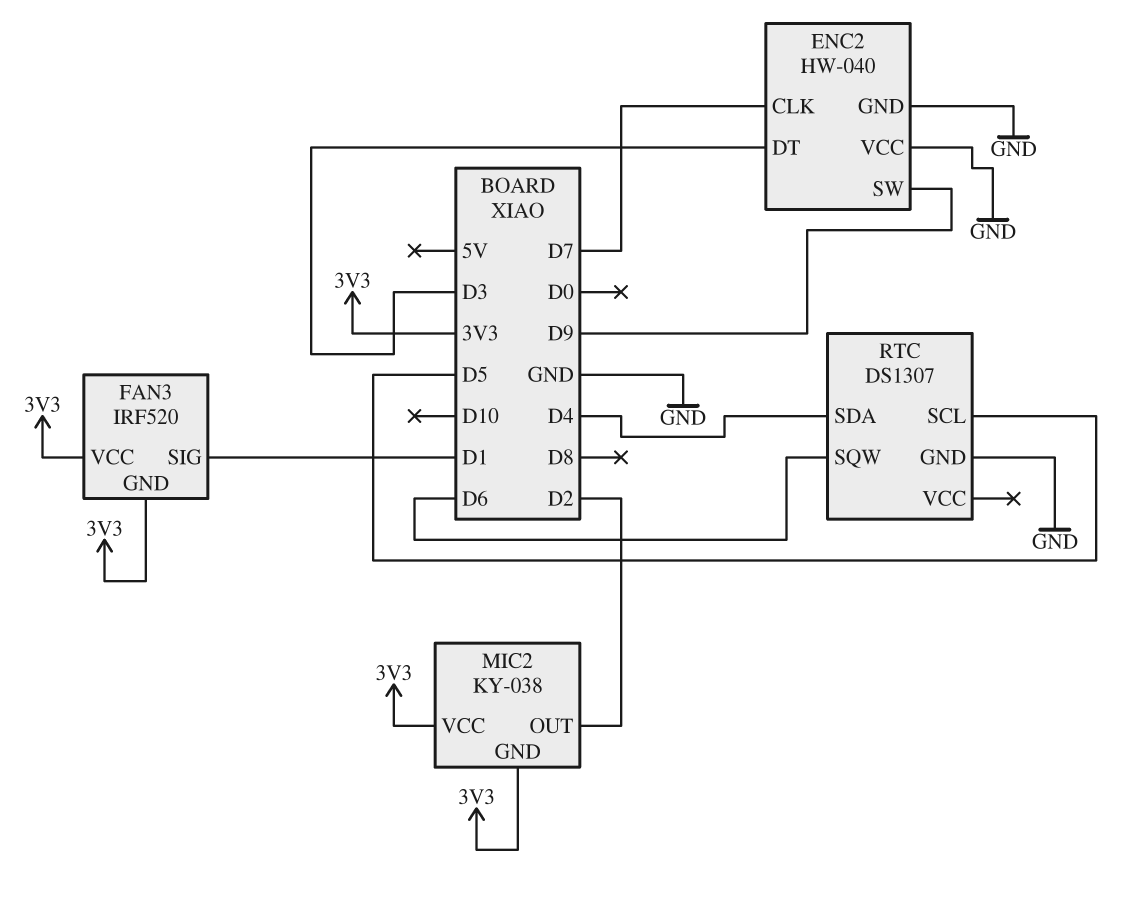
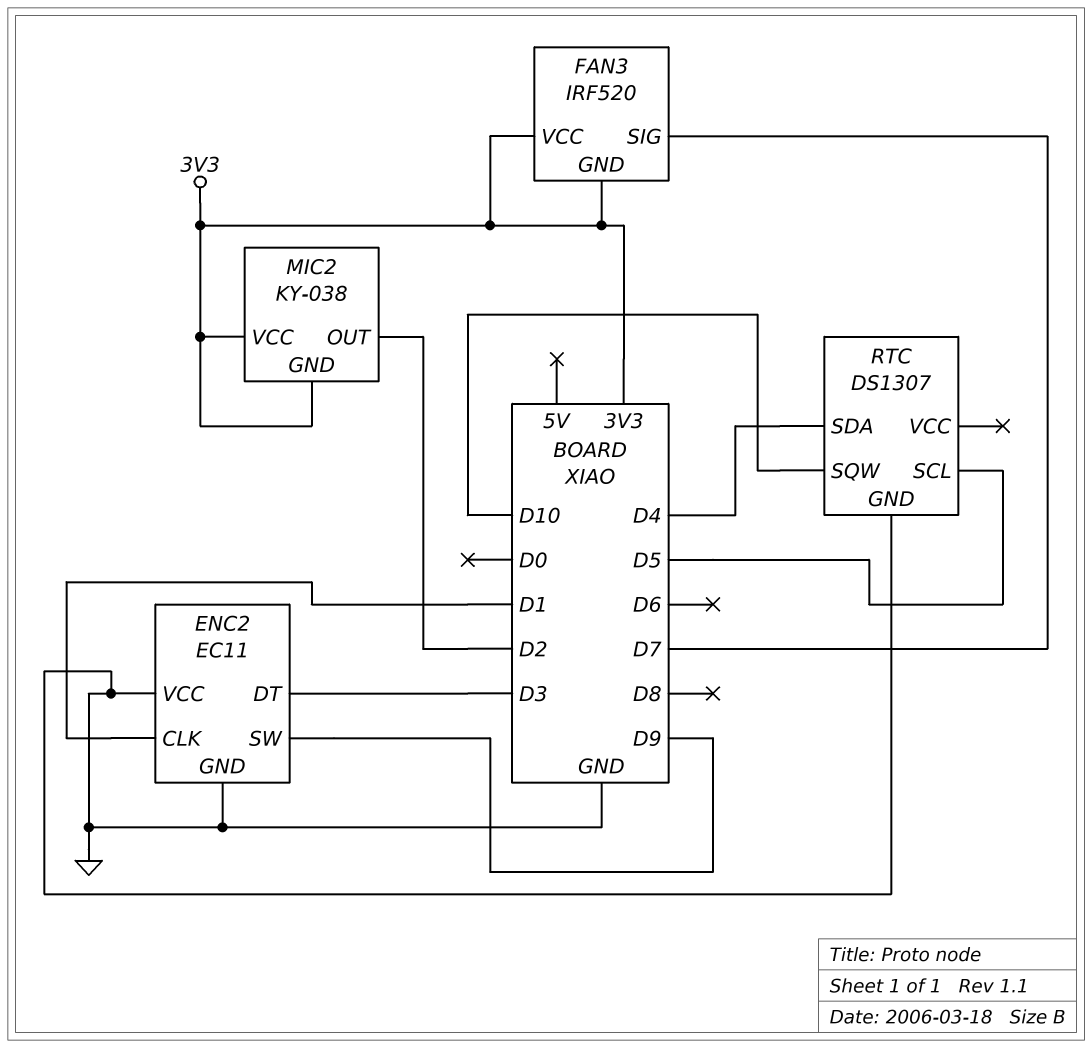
ENC2: HW-040 -> EC11
ENC2 pin CLK: D7 -> D1
FAN3 pin SIG: D1 -> D7
RTC pin SQW: D6 -> D10

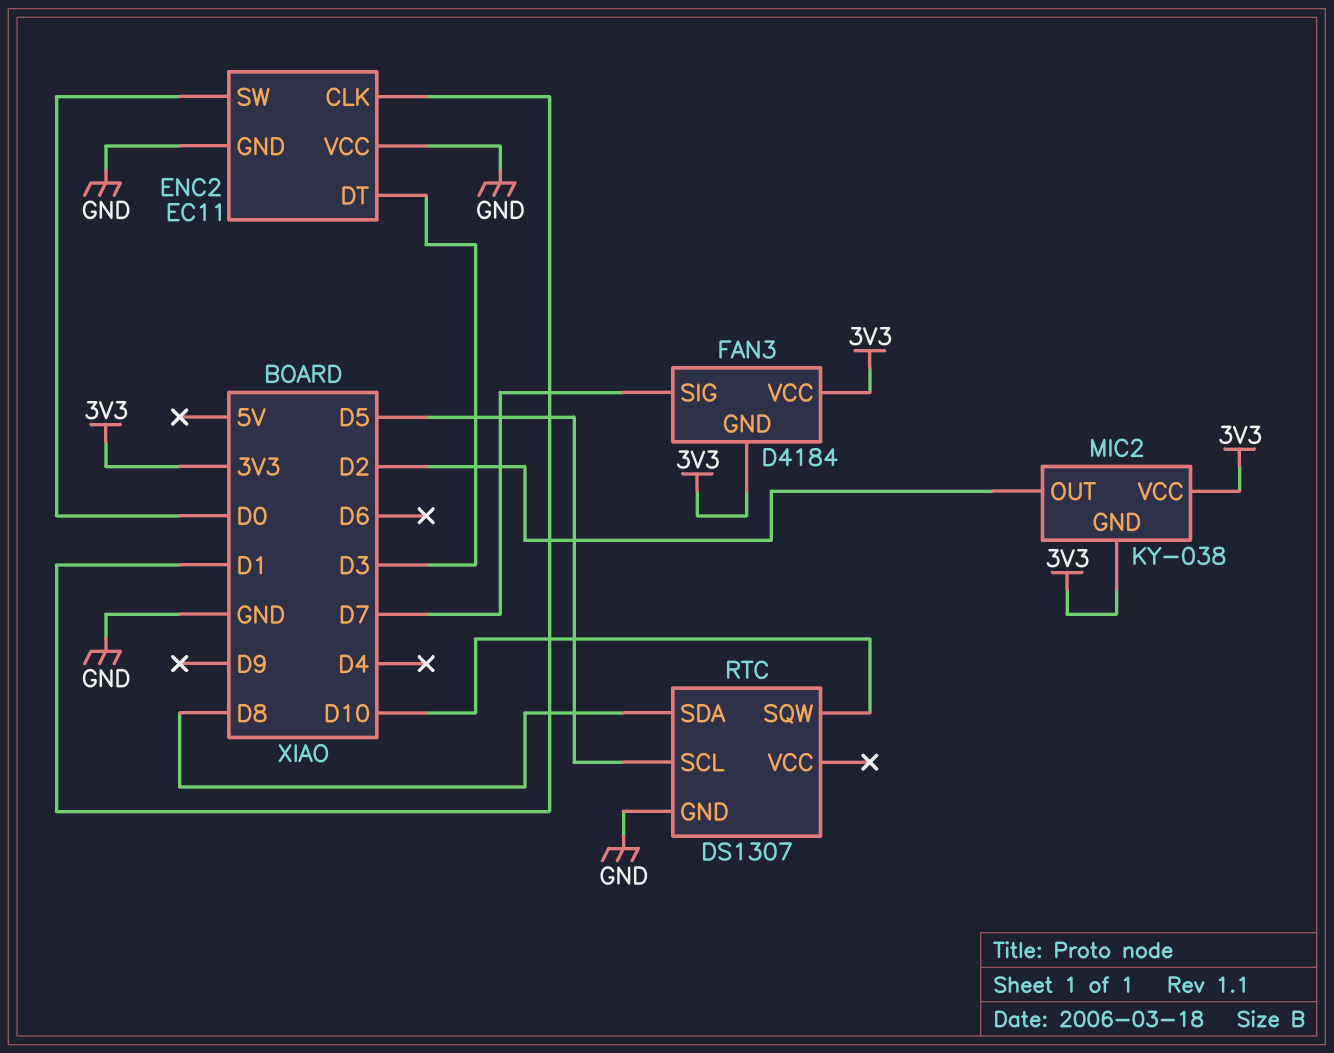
ENC2 pin SW: D9 -> D0
FAN3: IRF520 -> D4184
RTC pin SDA: D4 -> D8

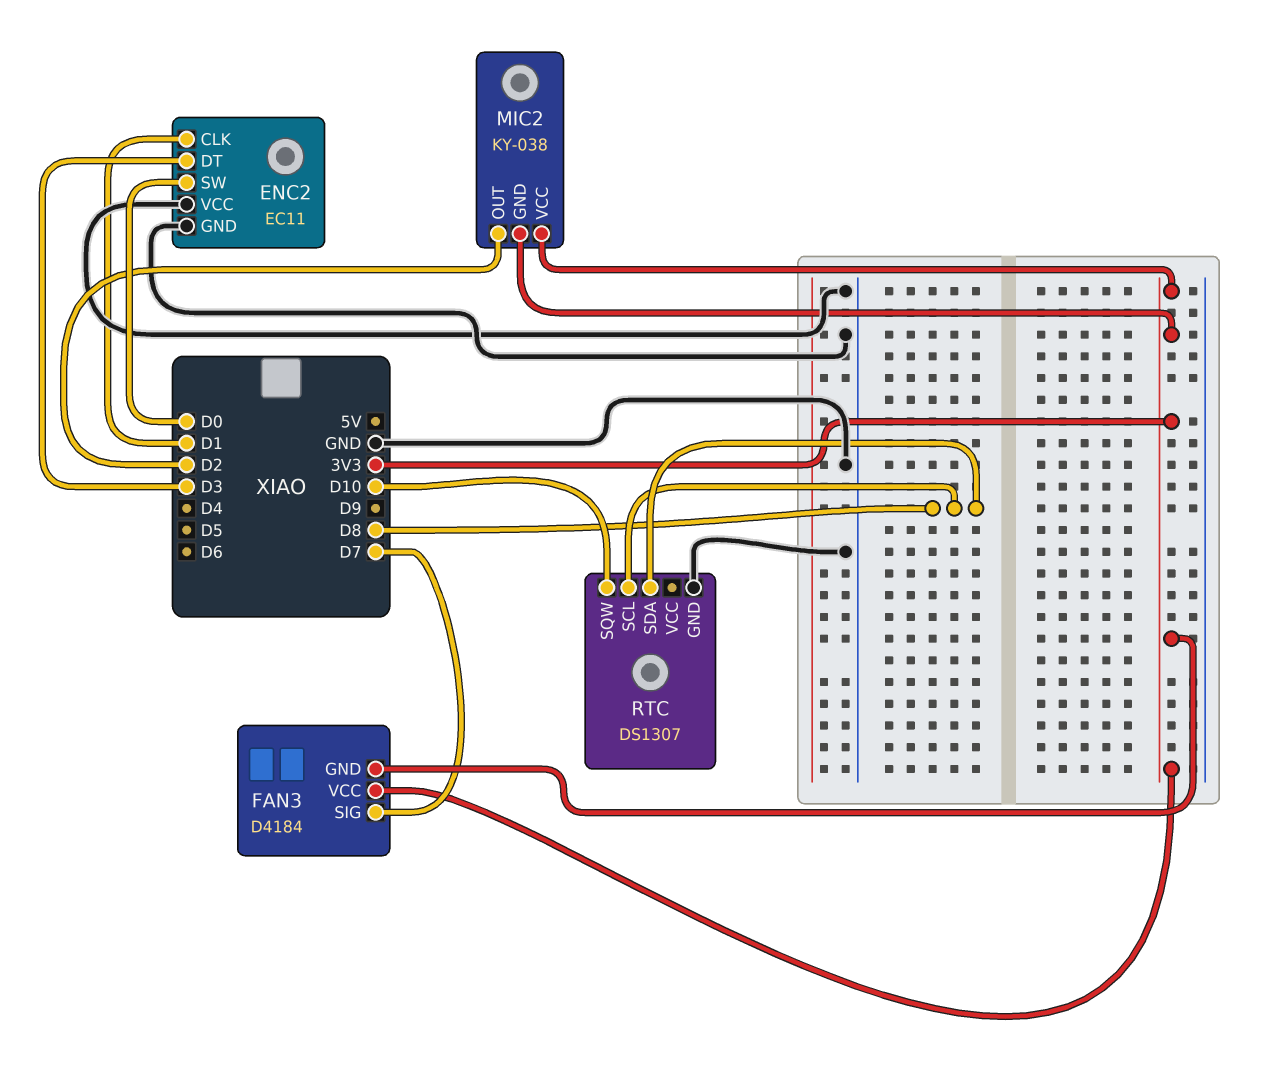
RTC pin SCL: D5 -> D8

